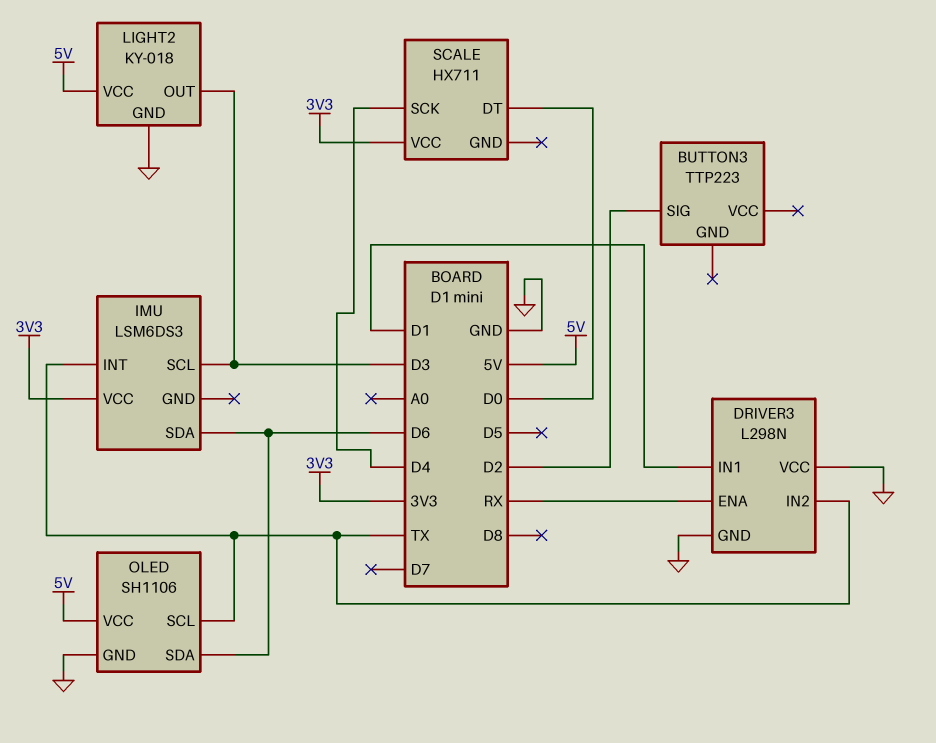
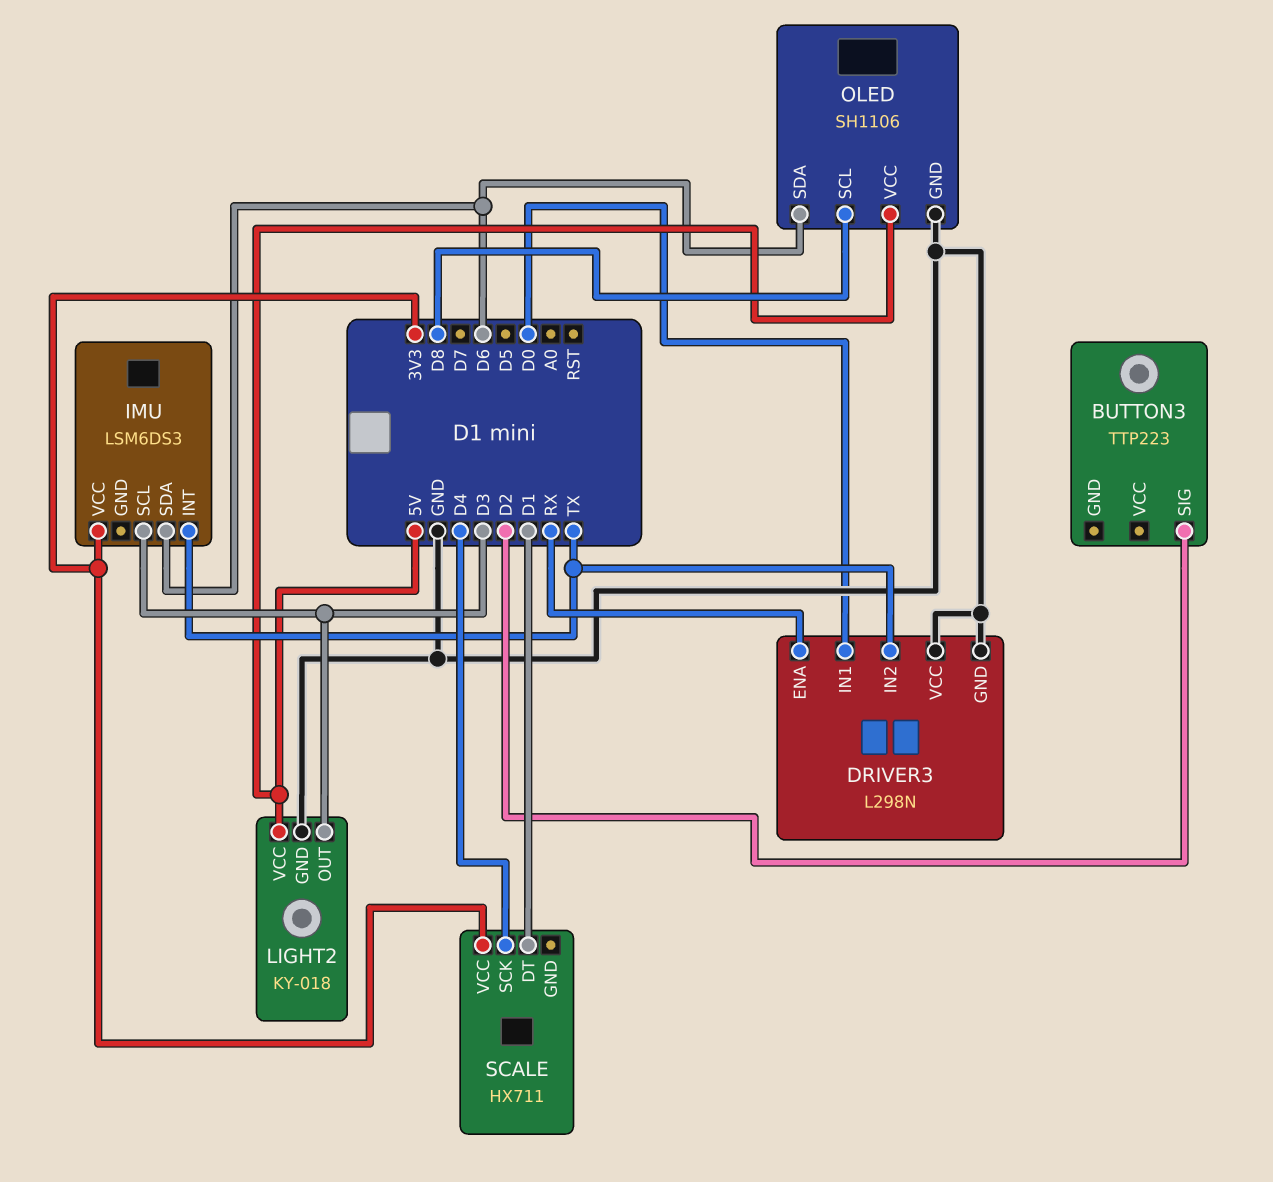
DRIVER3 pin IN1: D1 -> D0
OLED pin SCL: TX -> D8
SCALE pin DT: D0 -> D1

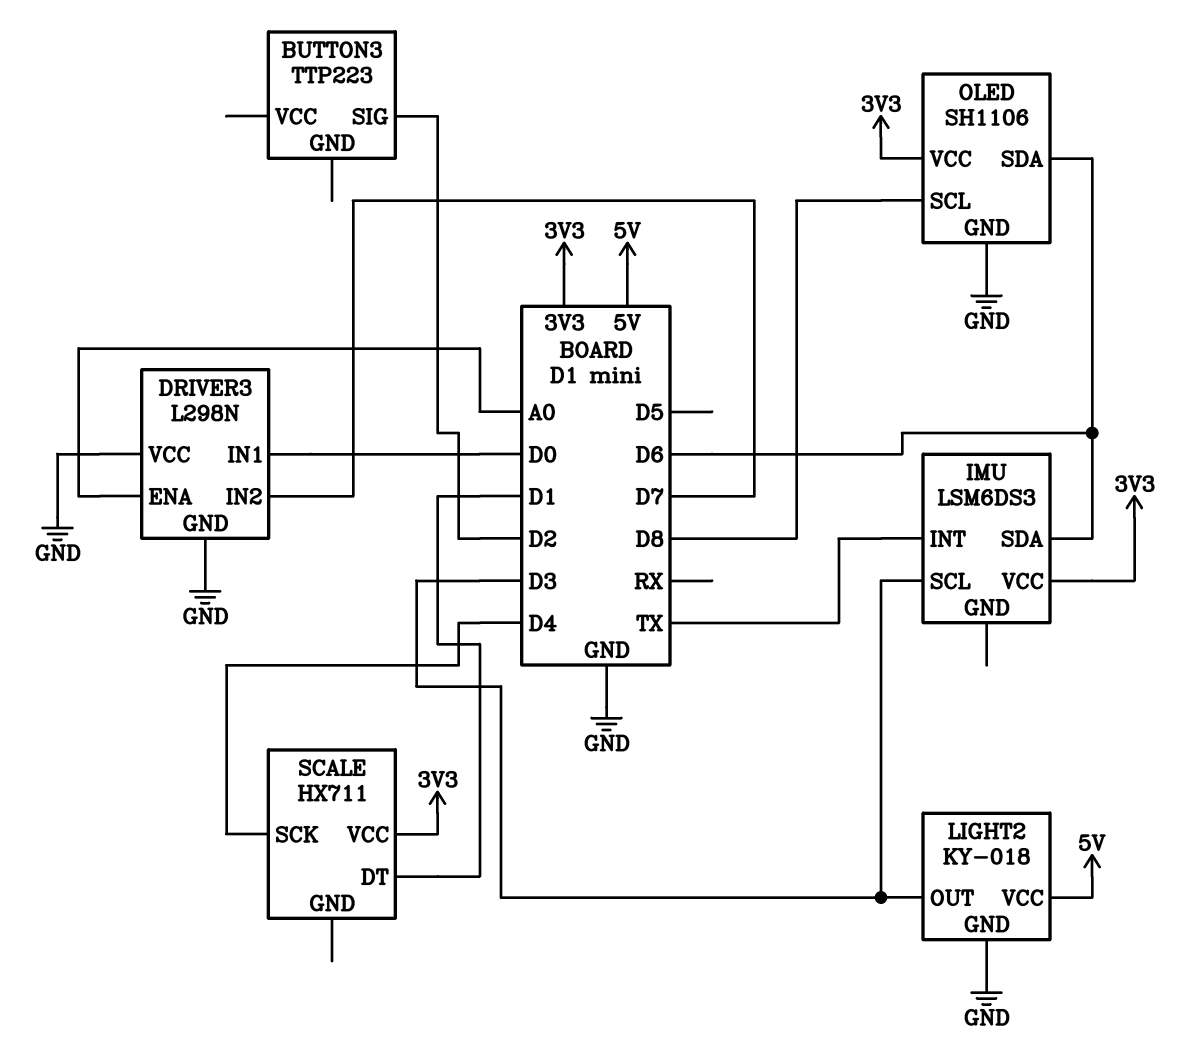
DRIVER3 pin ENA: RX -> A0
DRIVER3 pin IN2: TX -> D7
OLED pin VCC: 5V -> 3V3

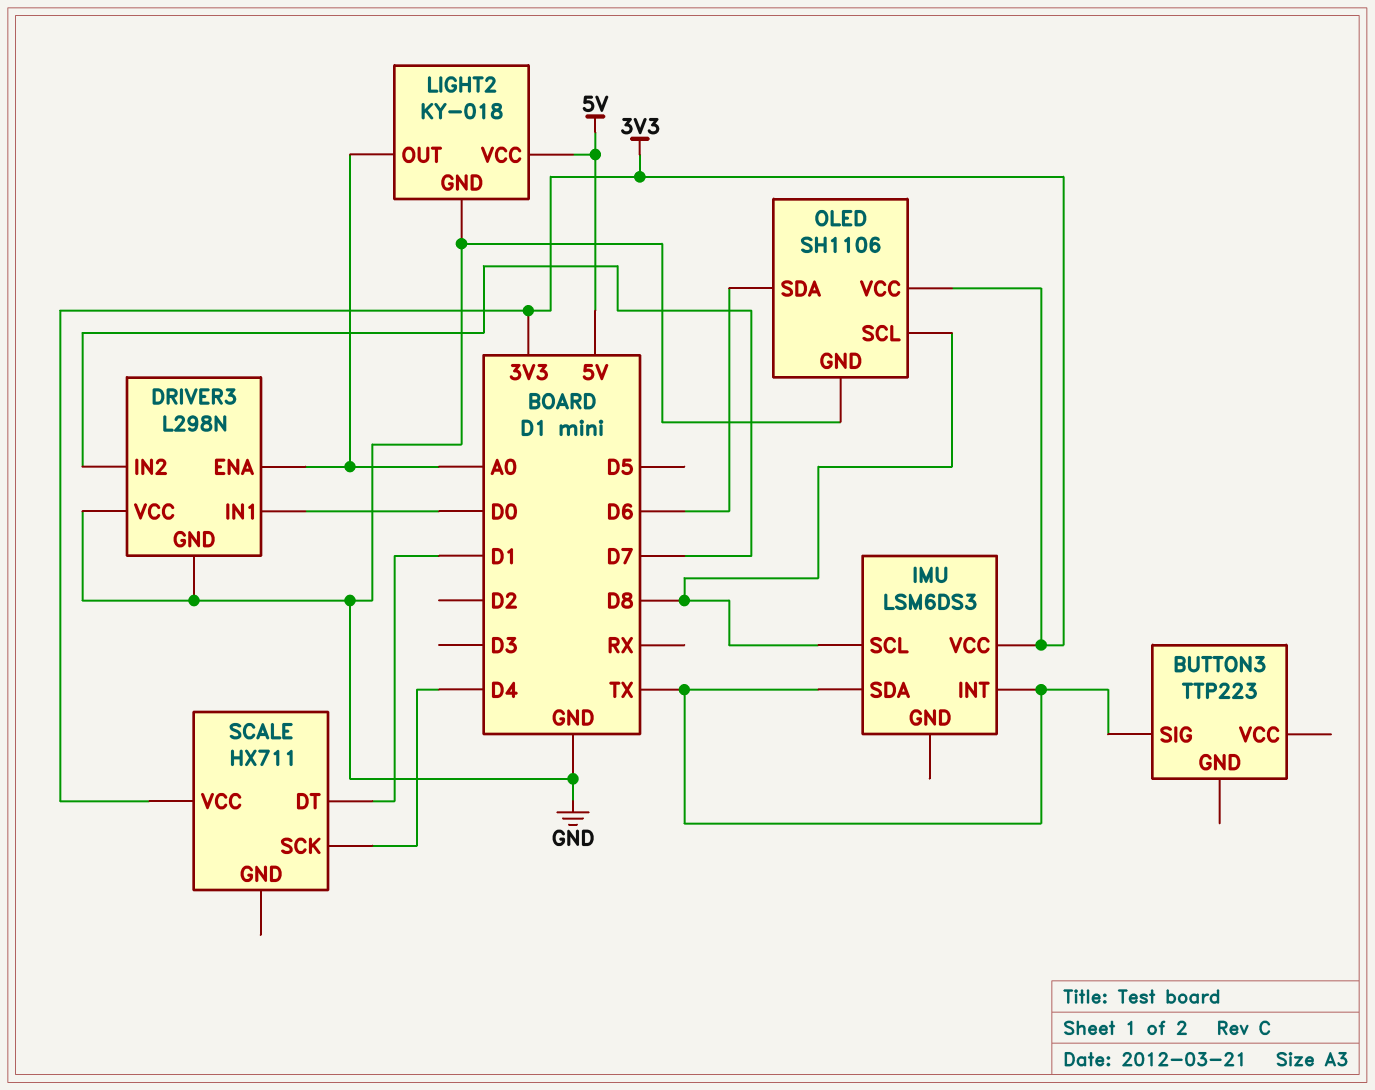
BUTTON3 pin SIG: D2 -> TX
IMU pin SCL: D3 -> D8
IMU pin SDA: D6 -> TX
LIGHT2 pin OUT: D3 -> A0

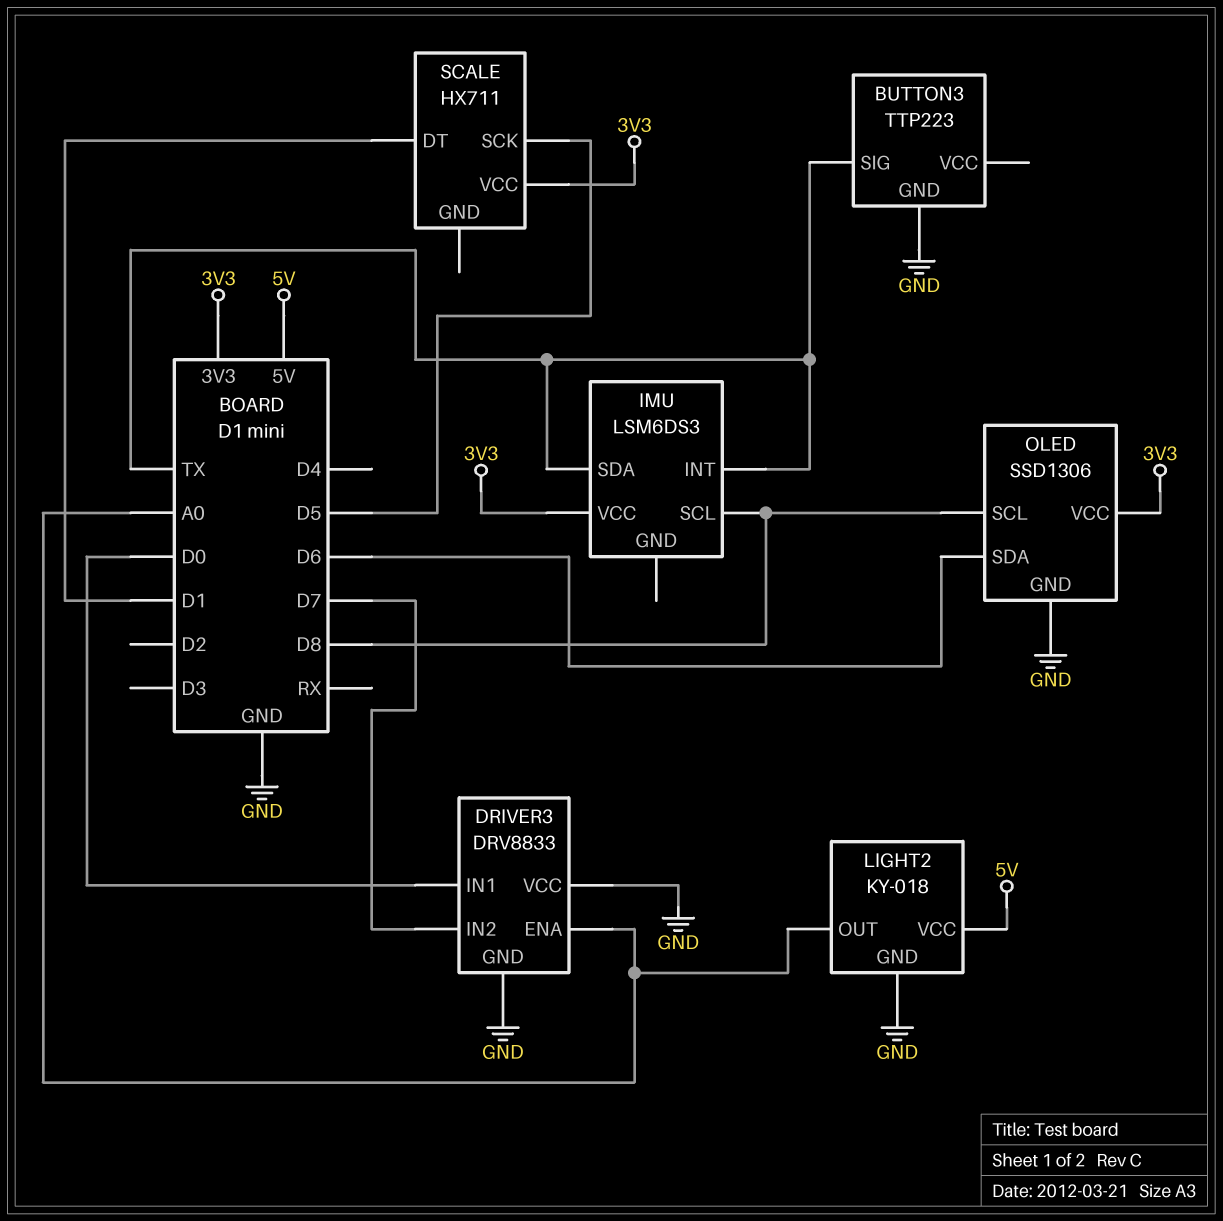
BUTTON3 pin GND: none -> GND
DRIVER3: L298N -> DRV8833
OLED: SH1106 -> SSD1306
SCALE pin SCK: D4 -> D5

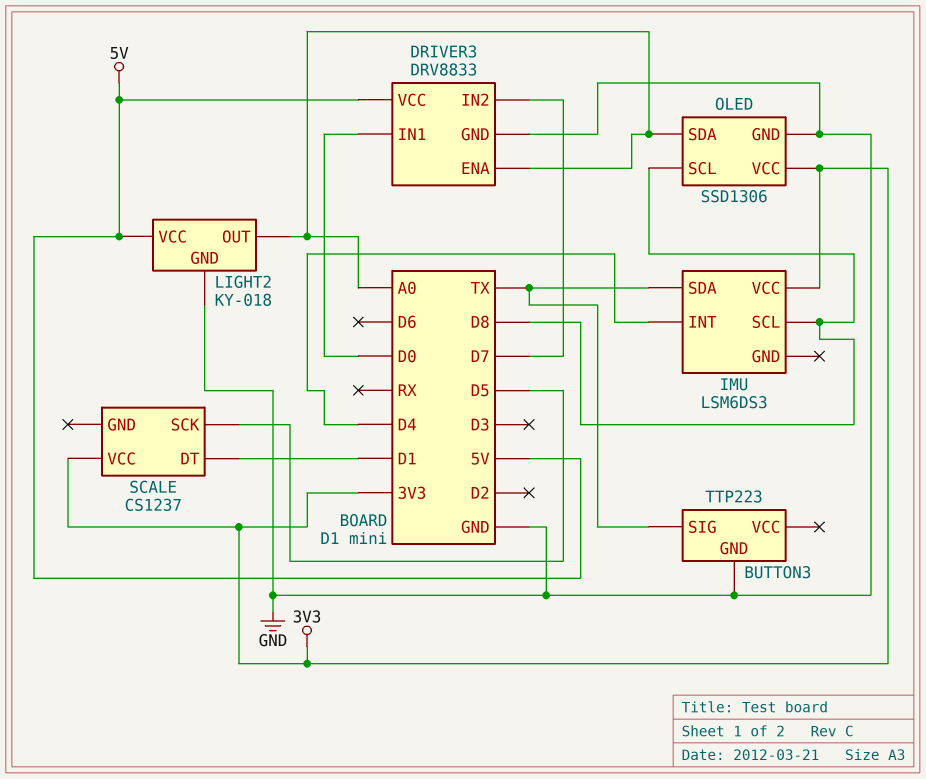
DRIVER3 pin VCC: GND -> 5V
IMU pin INT: TX -> D4
OLED pin SDA: D6 -> A0
SCALE: HX711 -> CS1237

